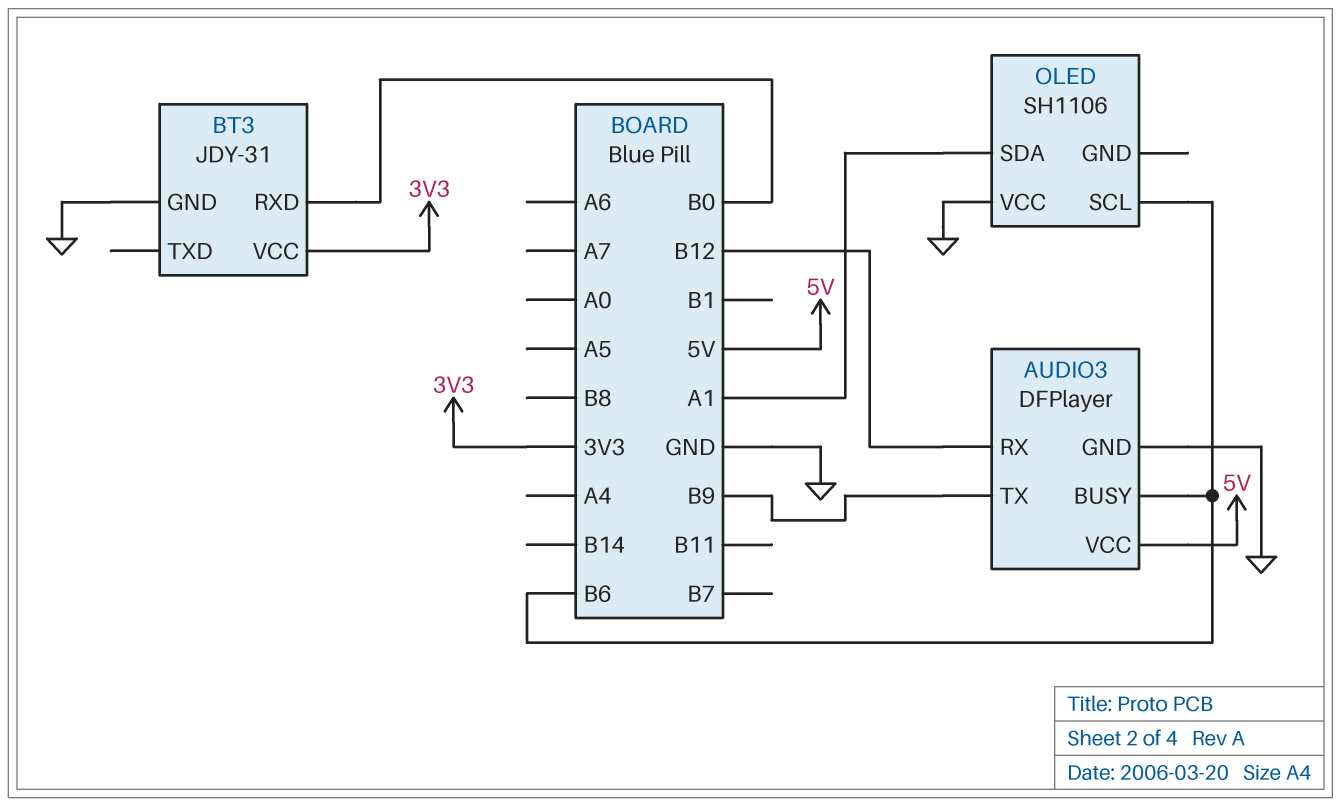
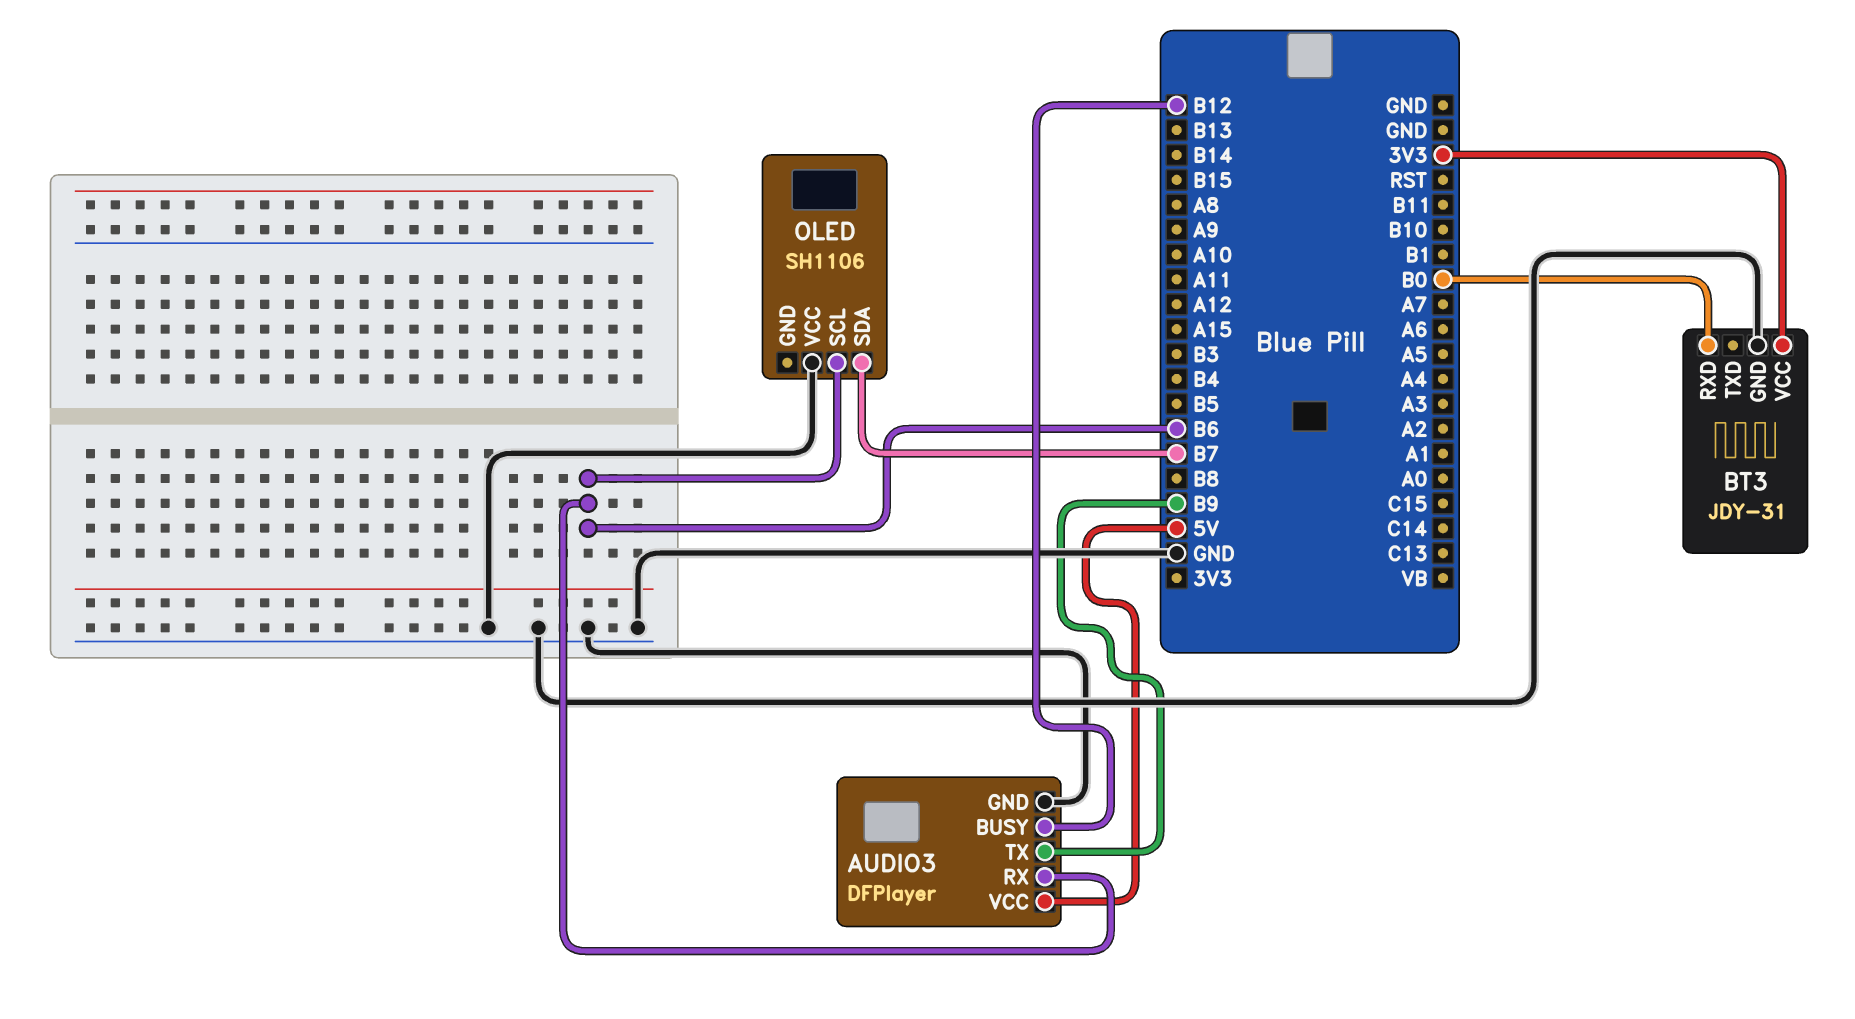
AUDIO3 pin BUSY: B6 -> B12
AUDIO3 pin RX: B12 -> B6
OLED pin SDA: A1 -> B7

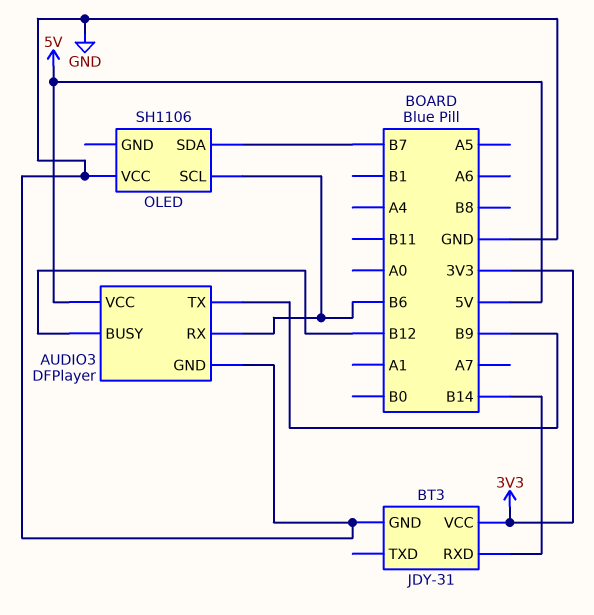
BT3 pin RXD: B0 -> B14

